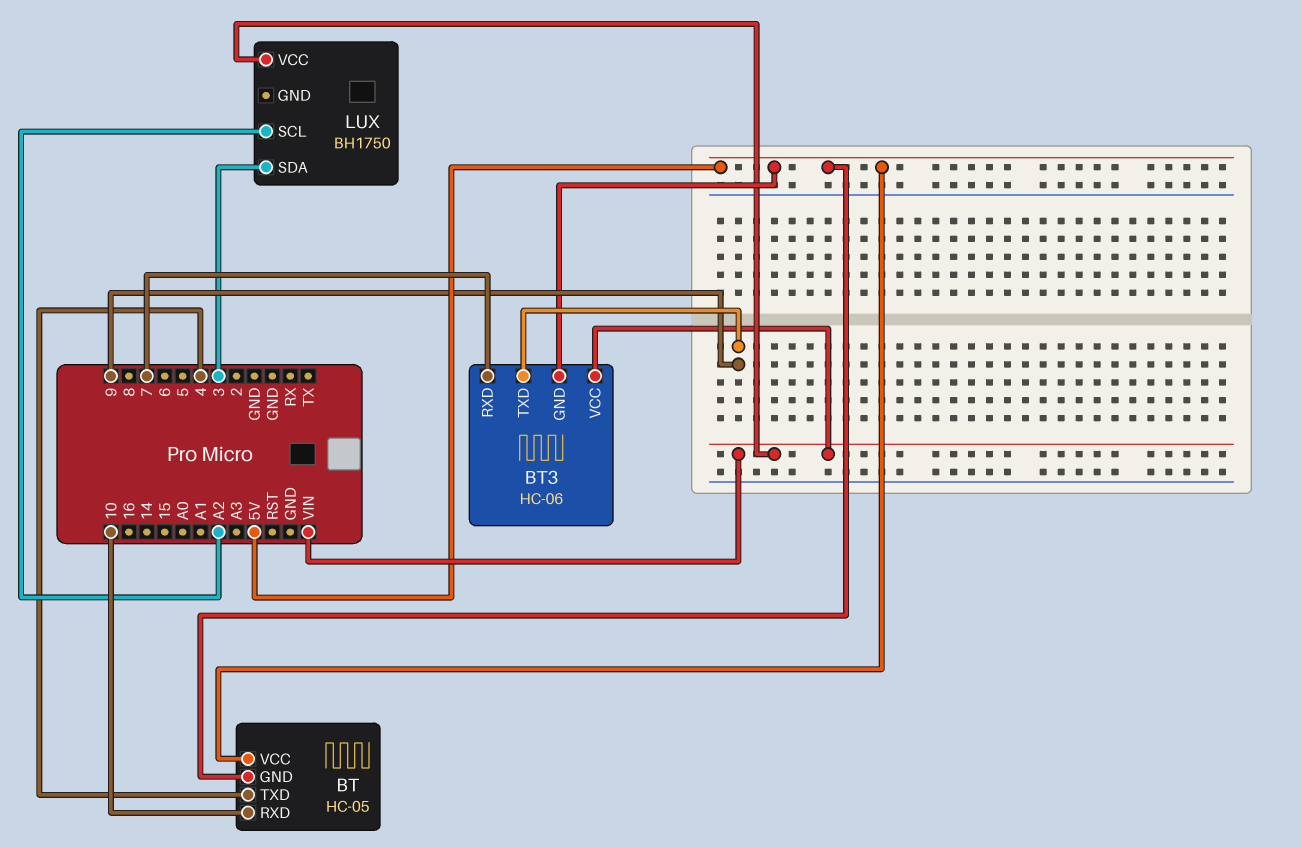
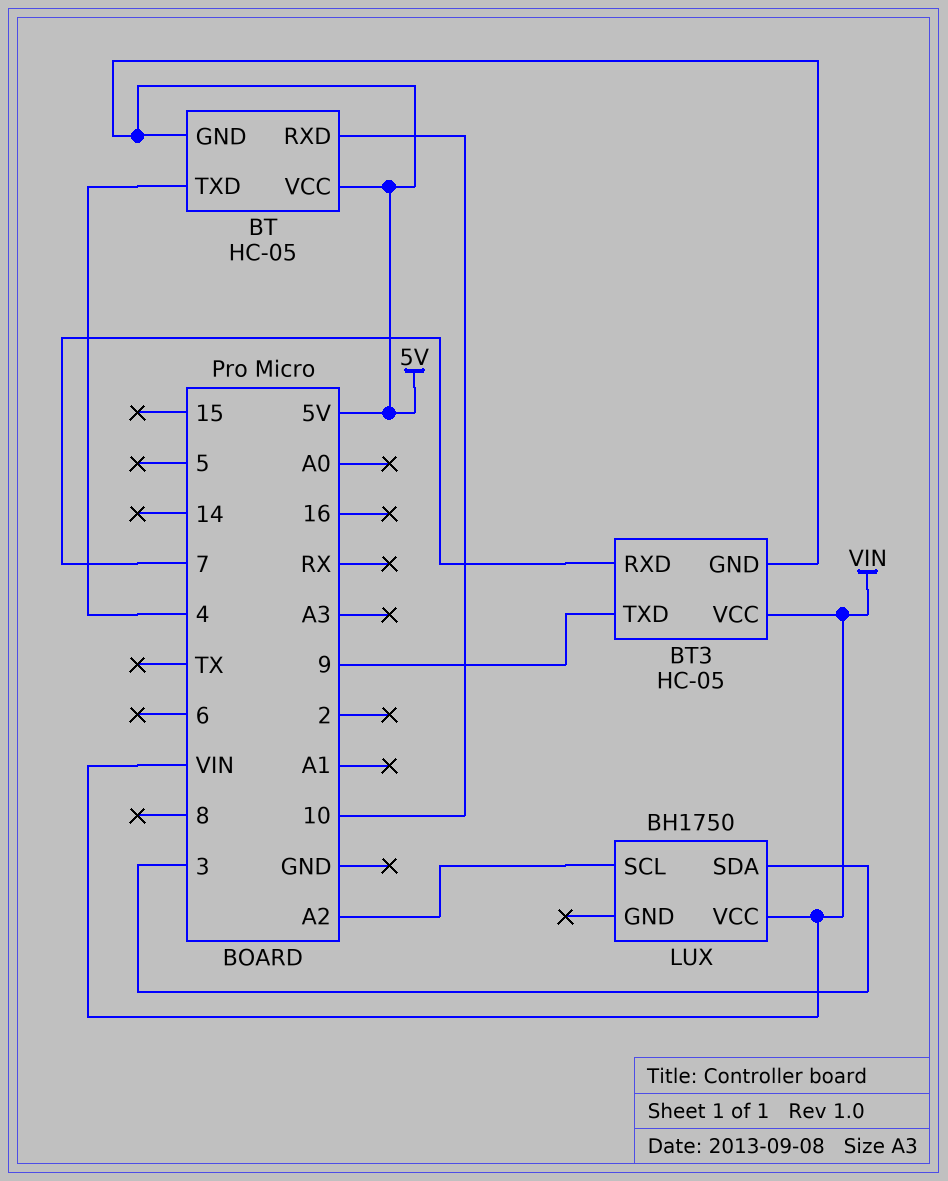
BT3: HC-06 -> HC-05

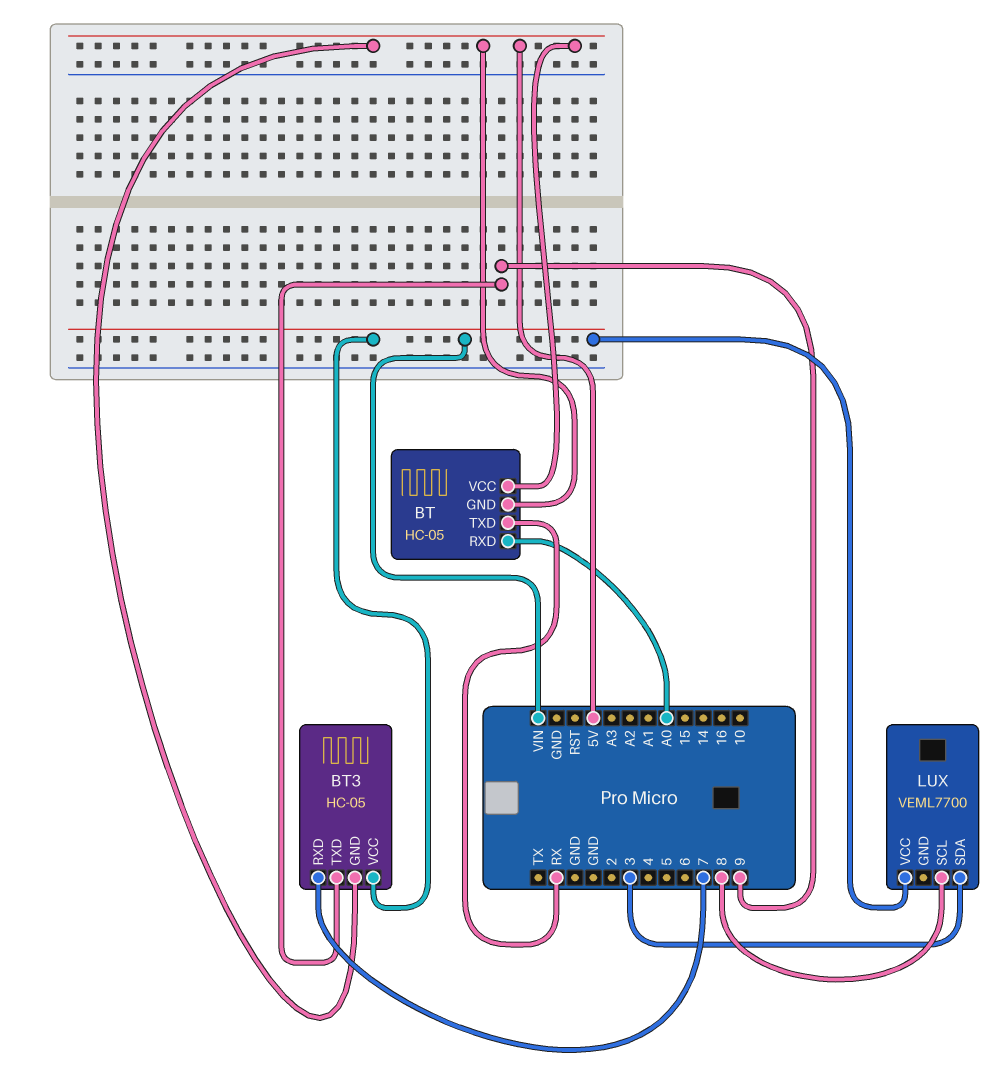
BT pin RXD: 10 -> A0
BT pin TXD: 4 -> RX
LUX: BH1750 -> VEML7700
LUX pin SCL: A2 -> 8

